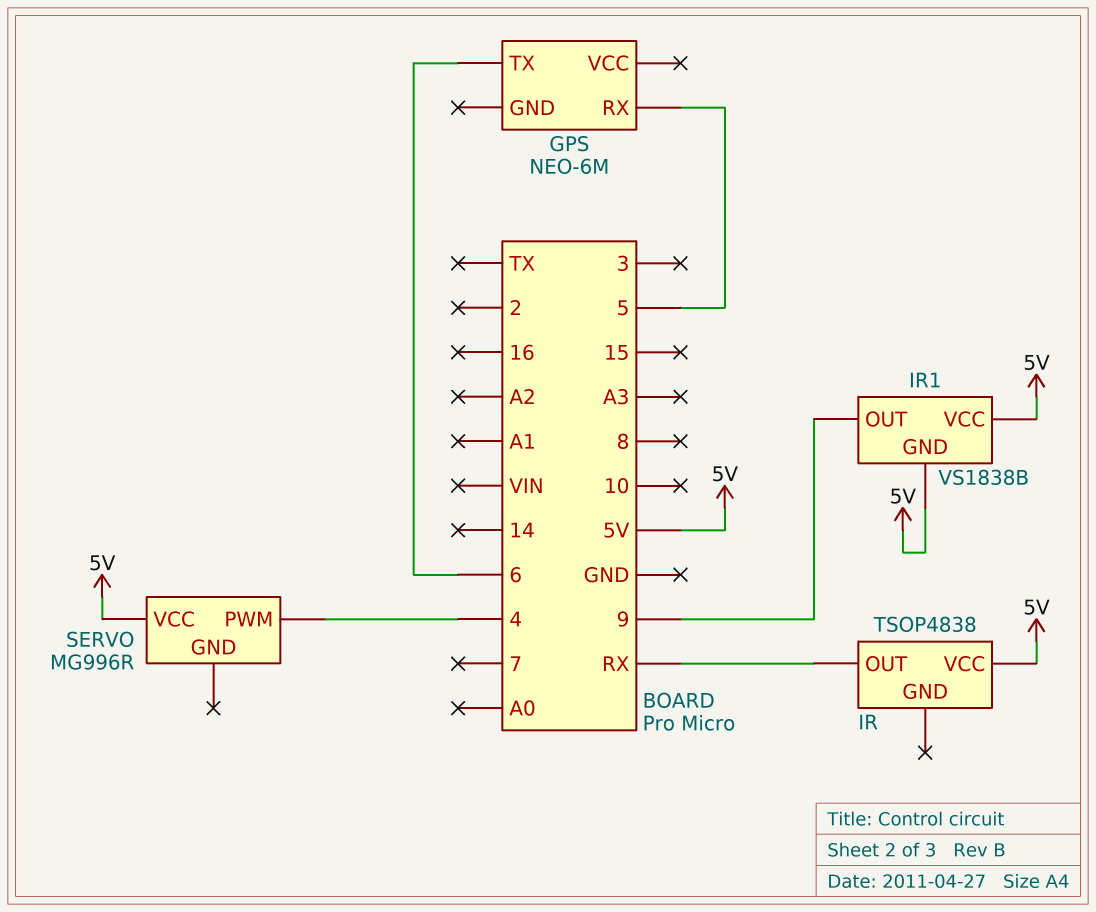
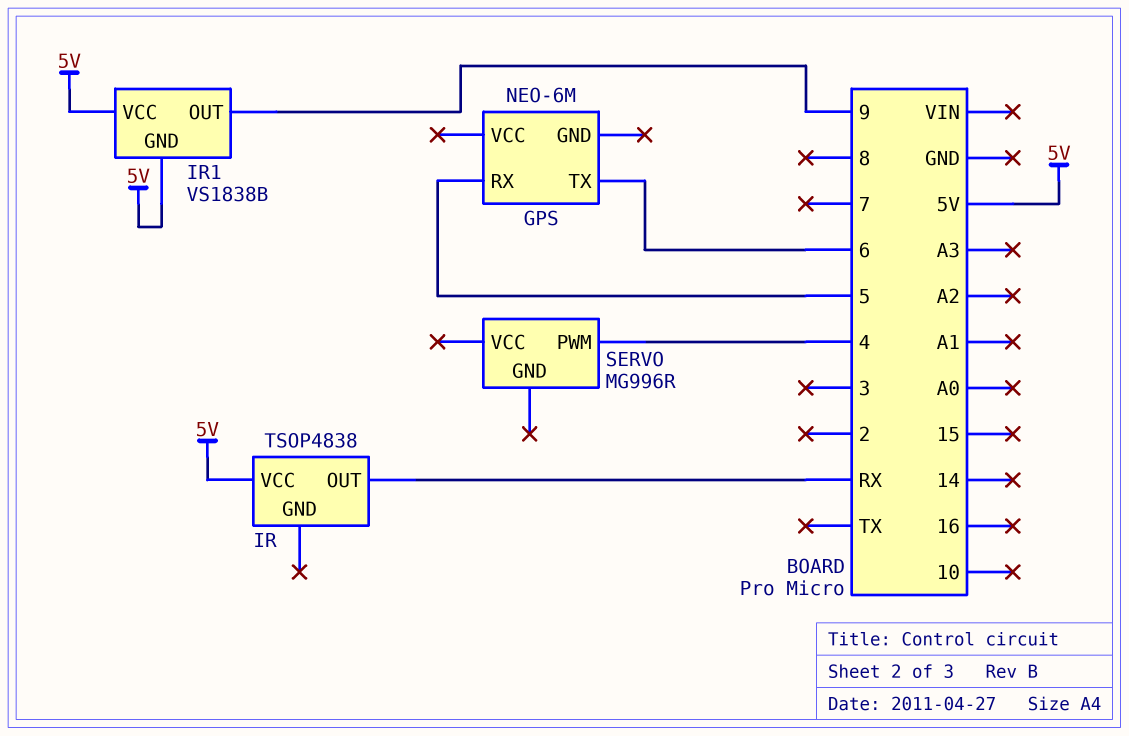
SERVO pin VCC: 5V -> none

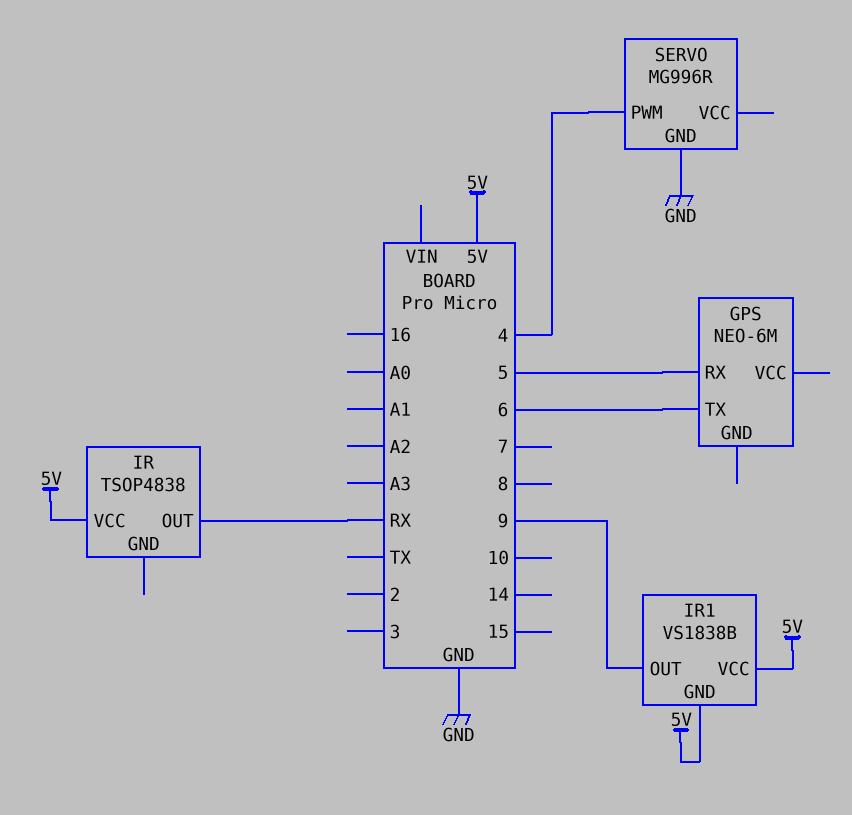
SERVO pin GND: none -> GND

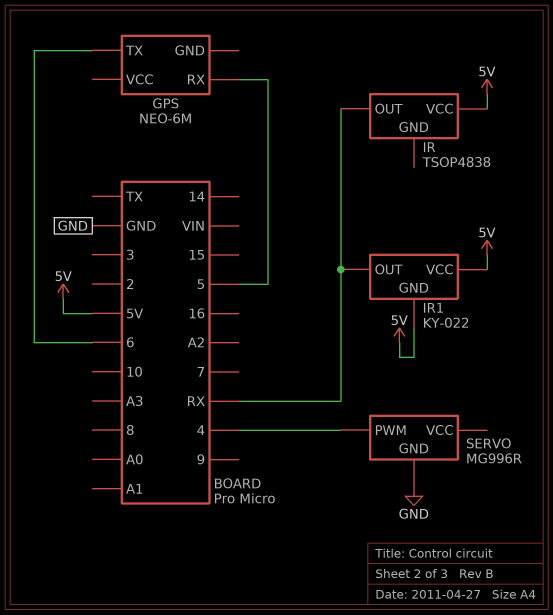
IR1: VS1838B -> KY-022
IR1 pin OUT: 9 -> RX

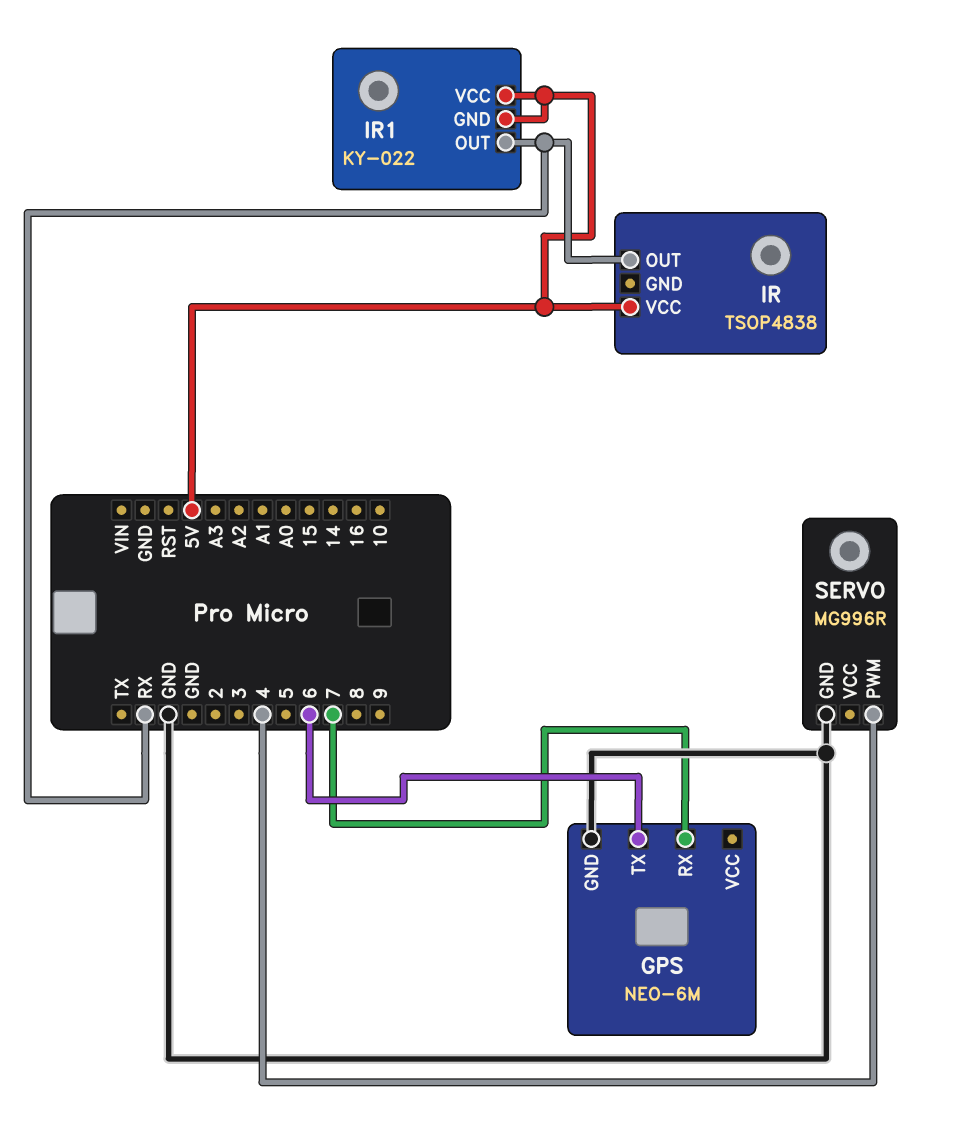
GPS pin GND: none -> GND
GPS pin RX: 5 -> 7

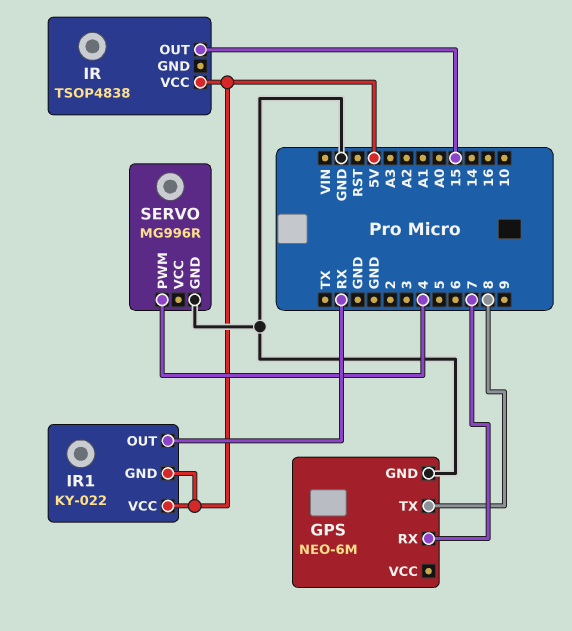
GPS pin TX: 6 -> 8
IR pin OUT: RX -> 15

